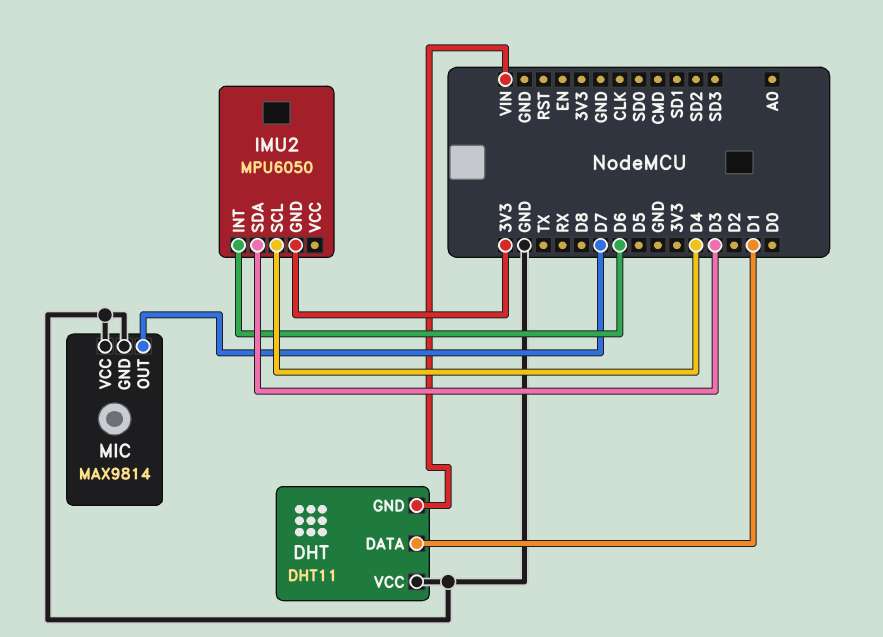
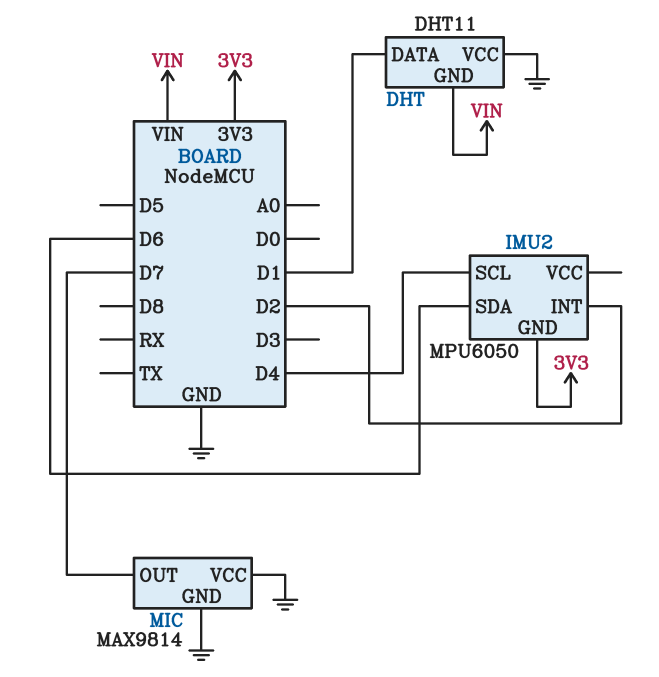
IMU2 pin INT: D6 -> D2
IMU2 pin SDA: D3 -> D6

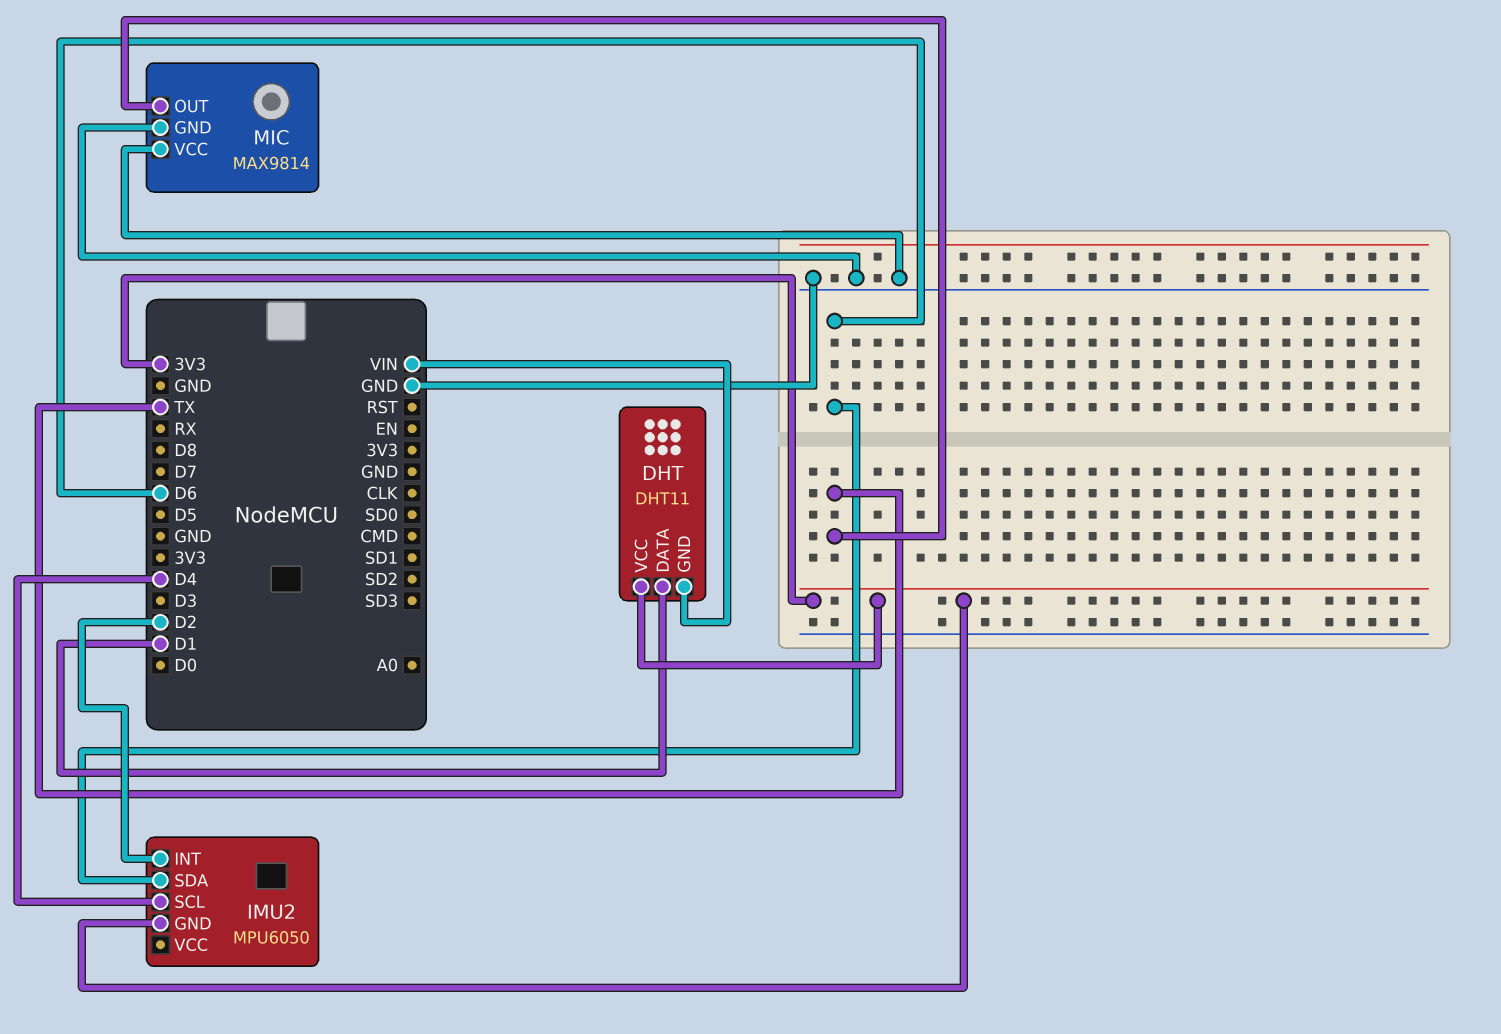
DHT pin VCC: GND -> 3V3
MIC pin OUT: D7 -> TX

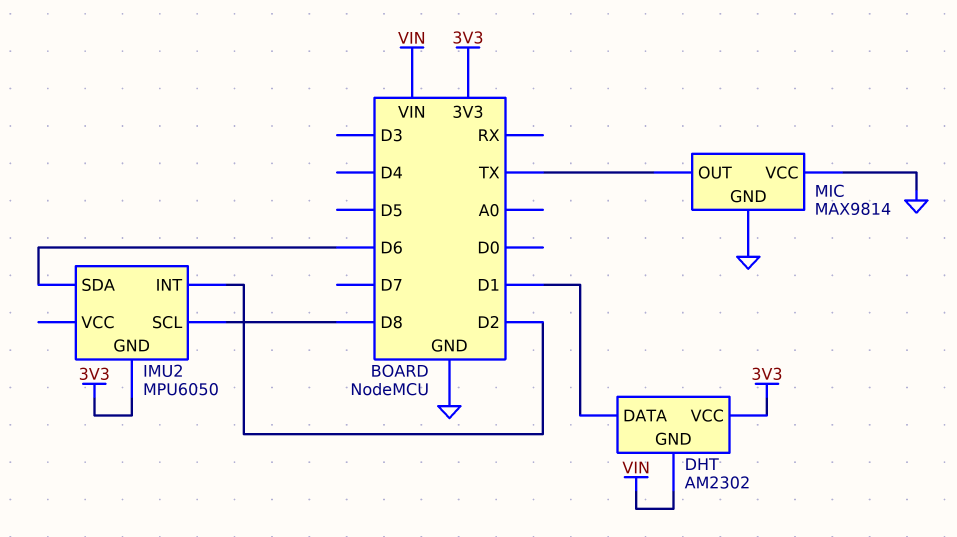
DHT: DHT11 -> AM2302
IMU2 pin SCL: D4 -> D8

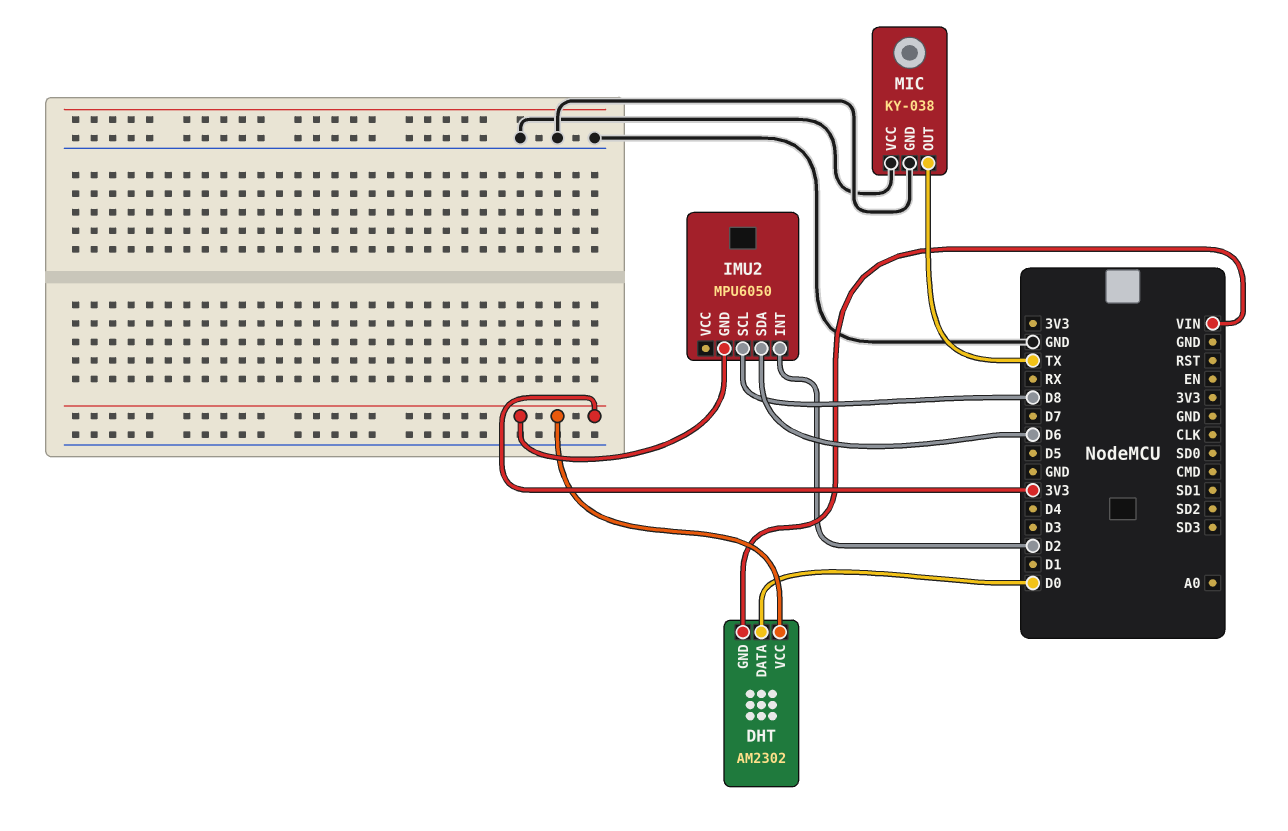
DHT pin DATA: D1 -> D0
MIC: MAX9814 -> KY-038

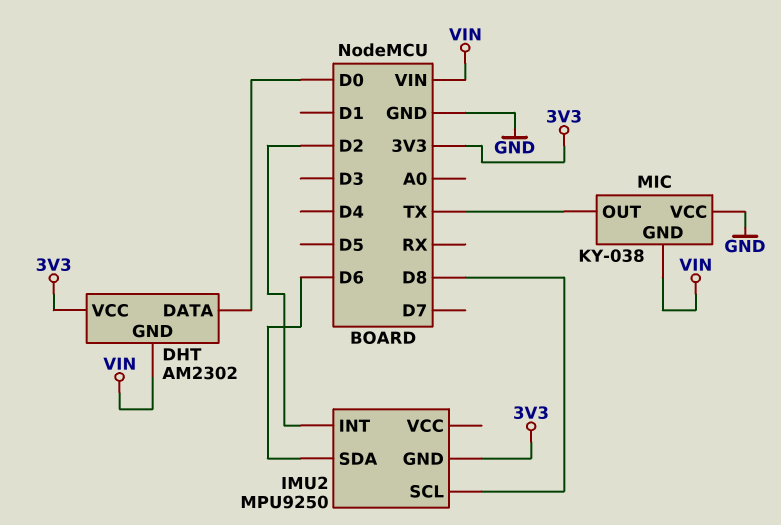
IMU2: MPU6050 -> MPU9250
MIC pin GND: GND -> VIN

